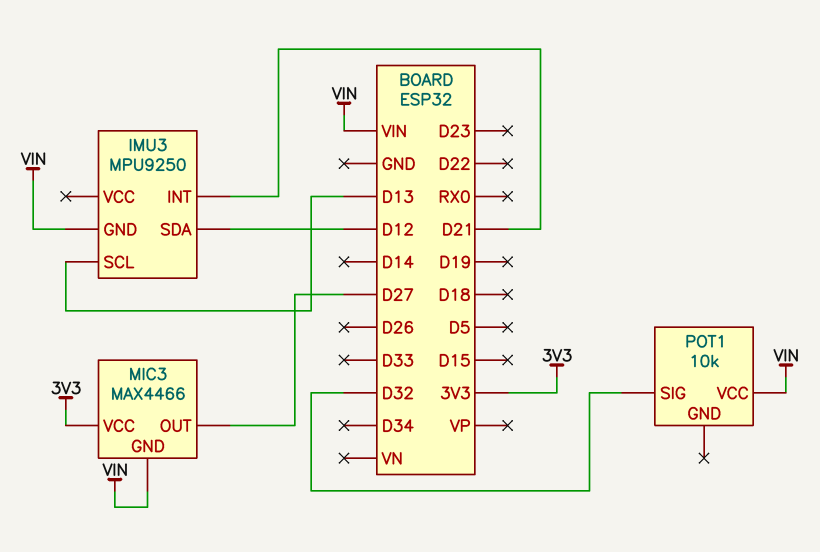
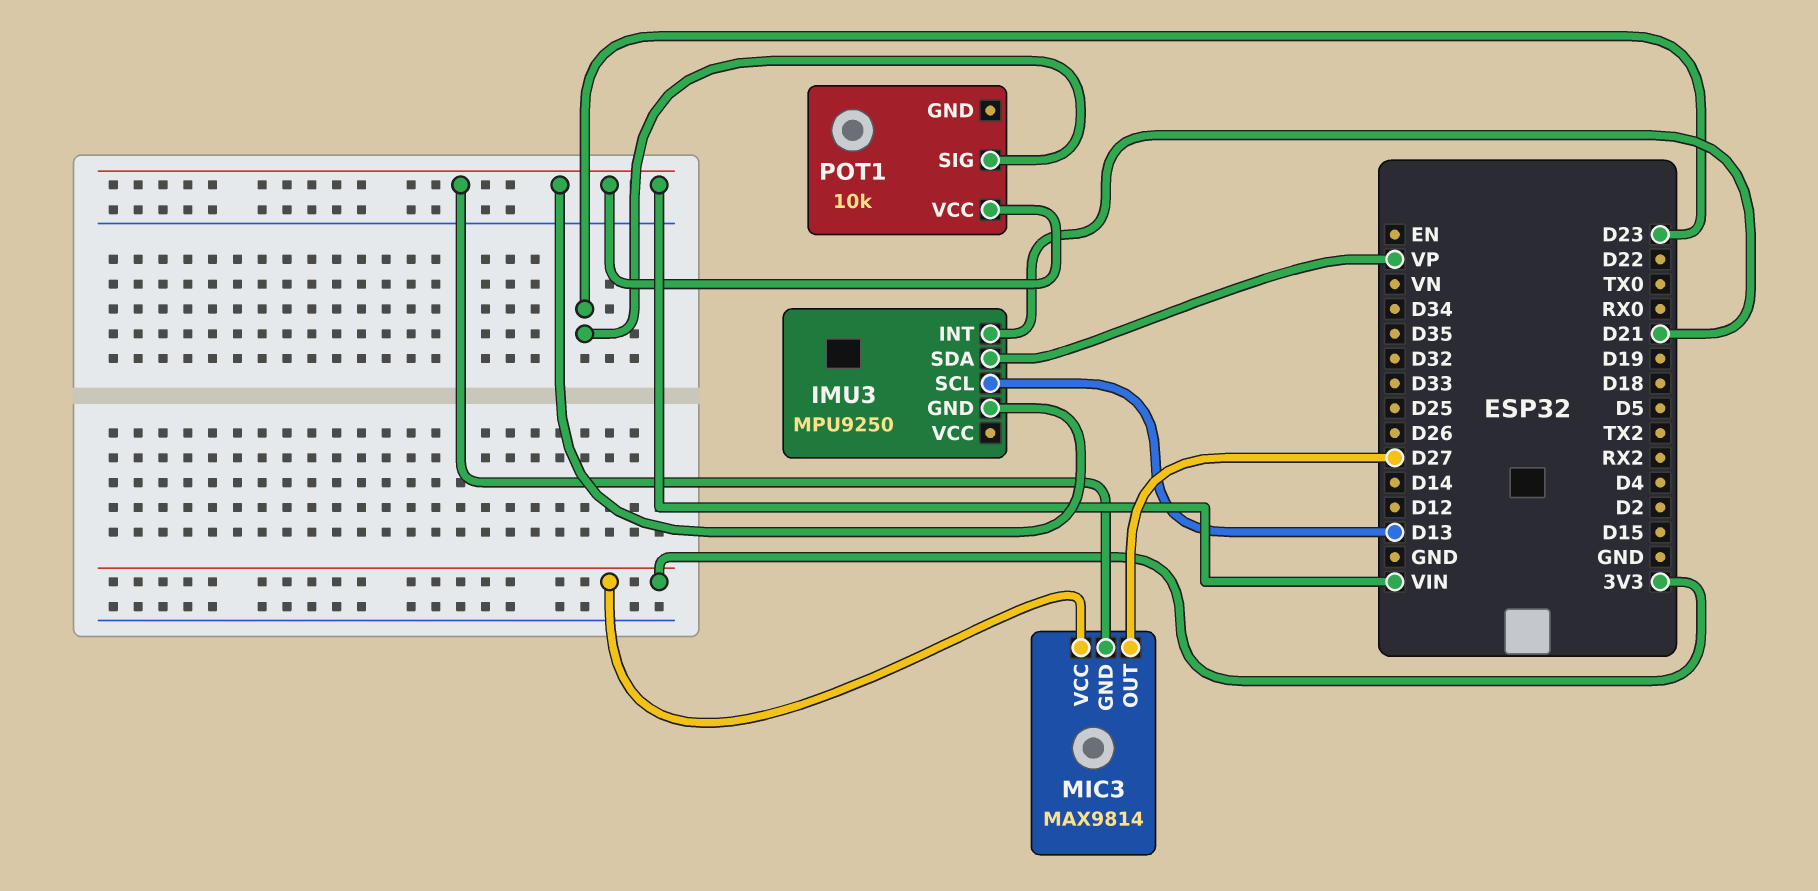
IMU3 pin SDA: D12 -> VP
MIC3: MAX4466 -> MAX9814
POT1 pin SIG: D32 -> D23

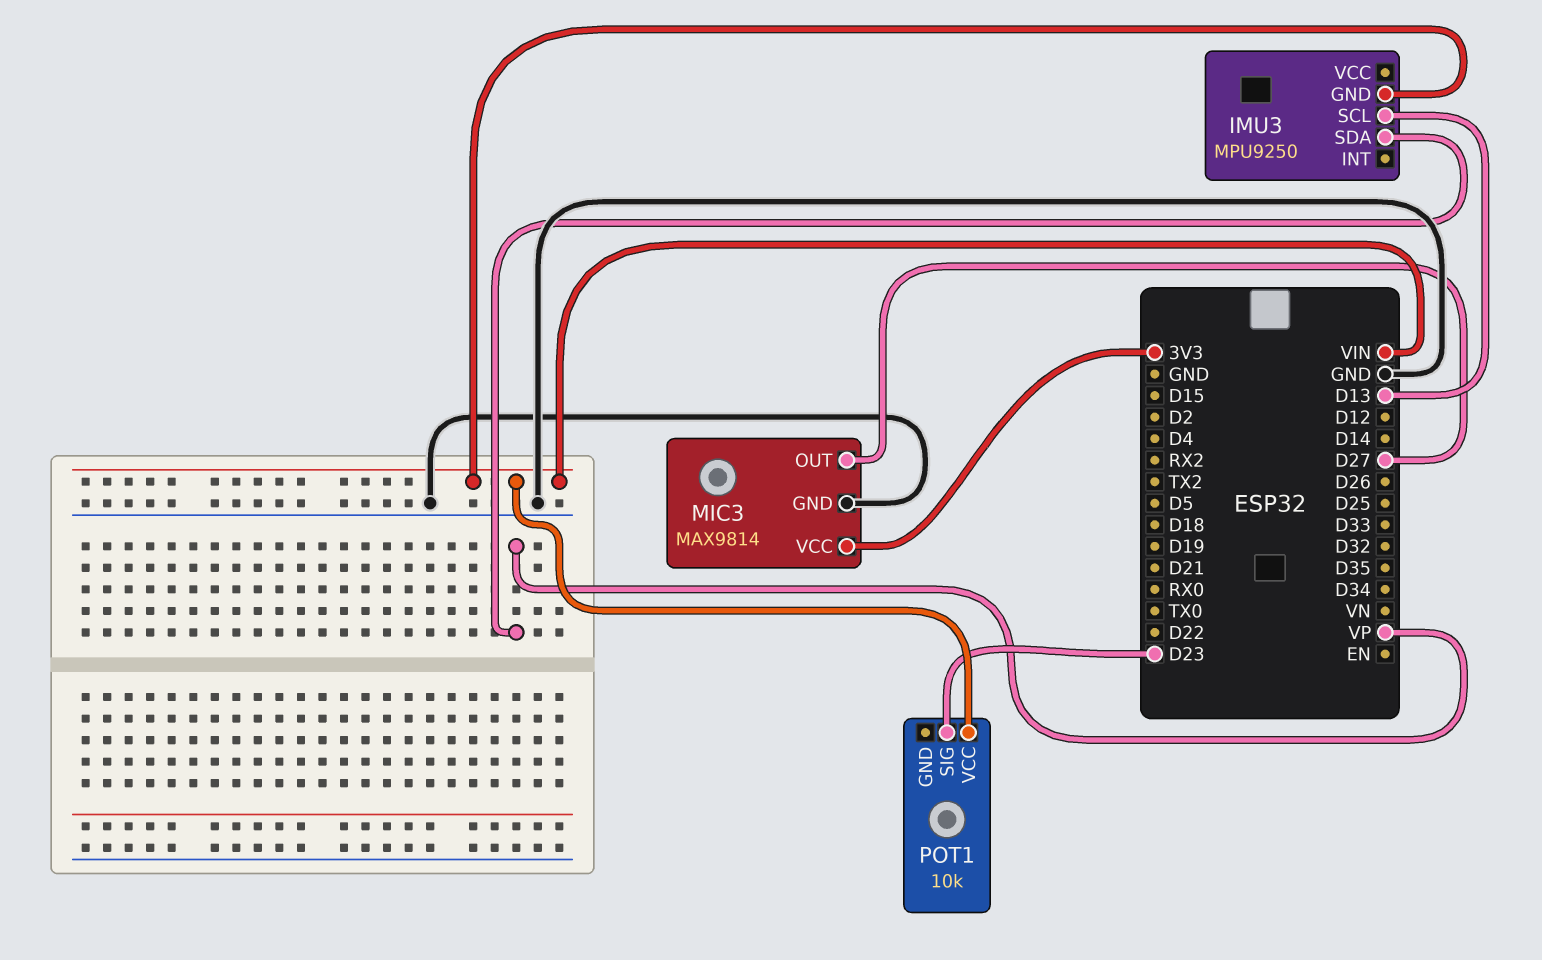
IMU3 pin INT: D21 -> none
MIC3 pin GND: VIN -> GND

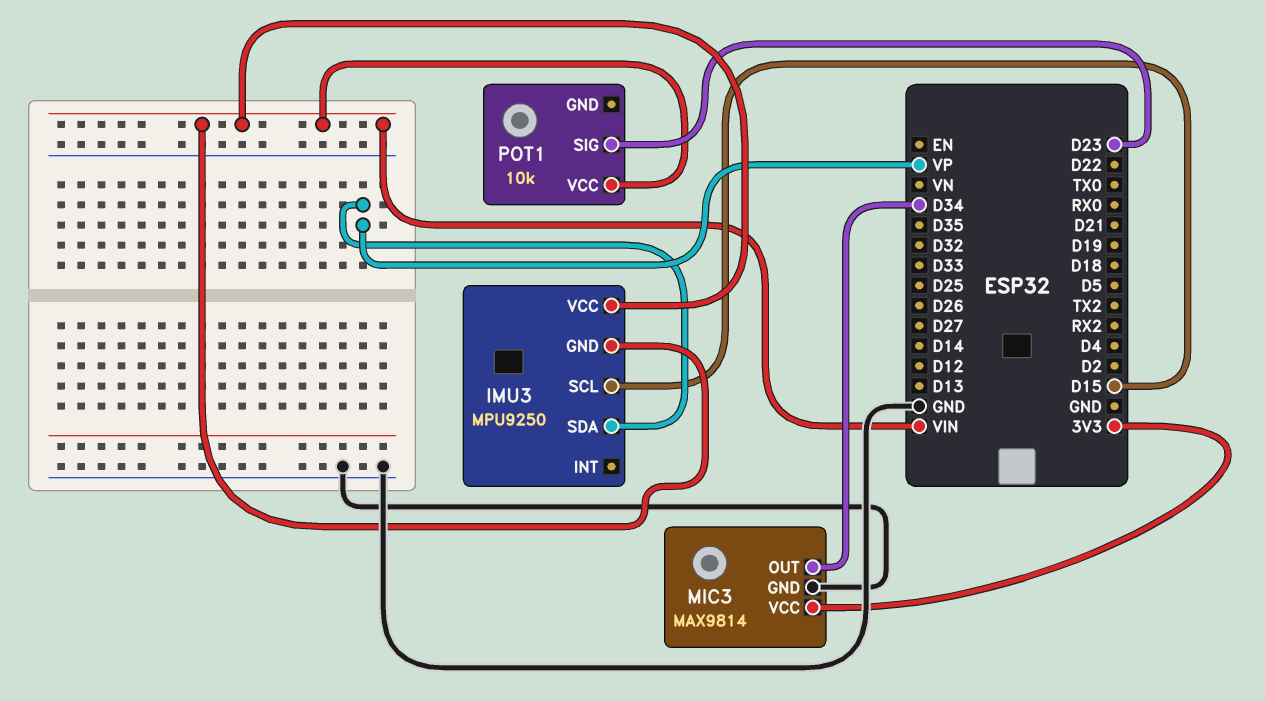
IMU3 pin SCL: D13 -> D15
IMU3 pin VCC: none -> VIN
MIC3 pin OUT: D27 -> D34

